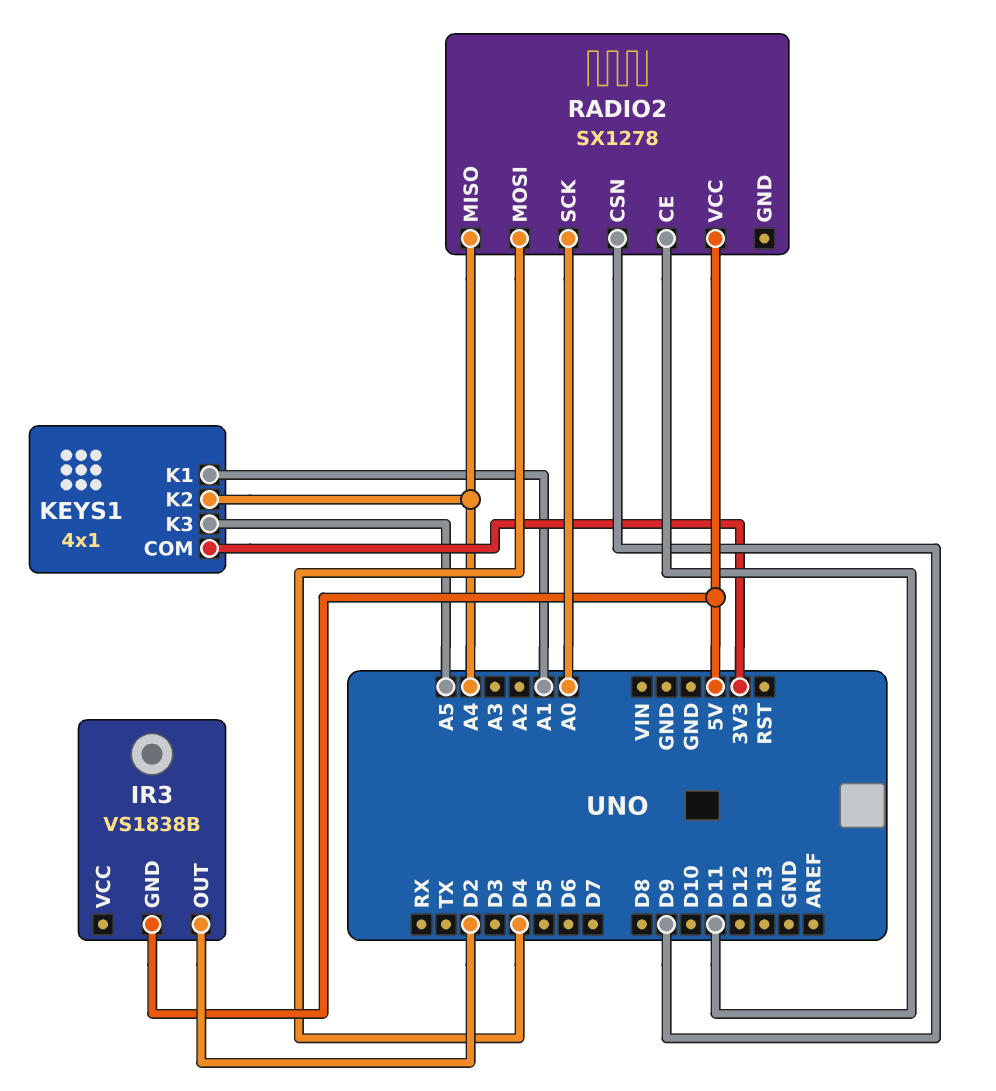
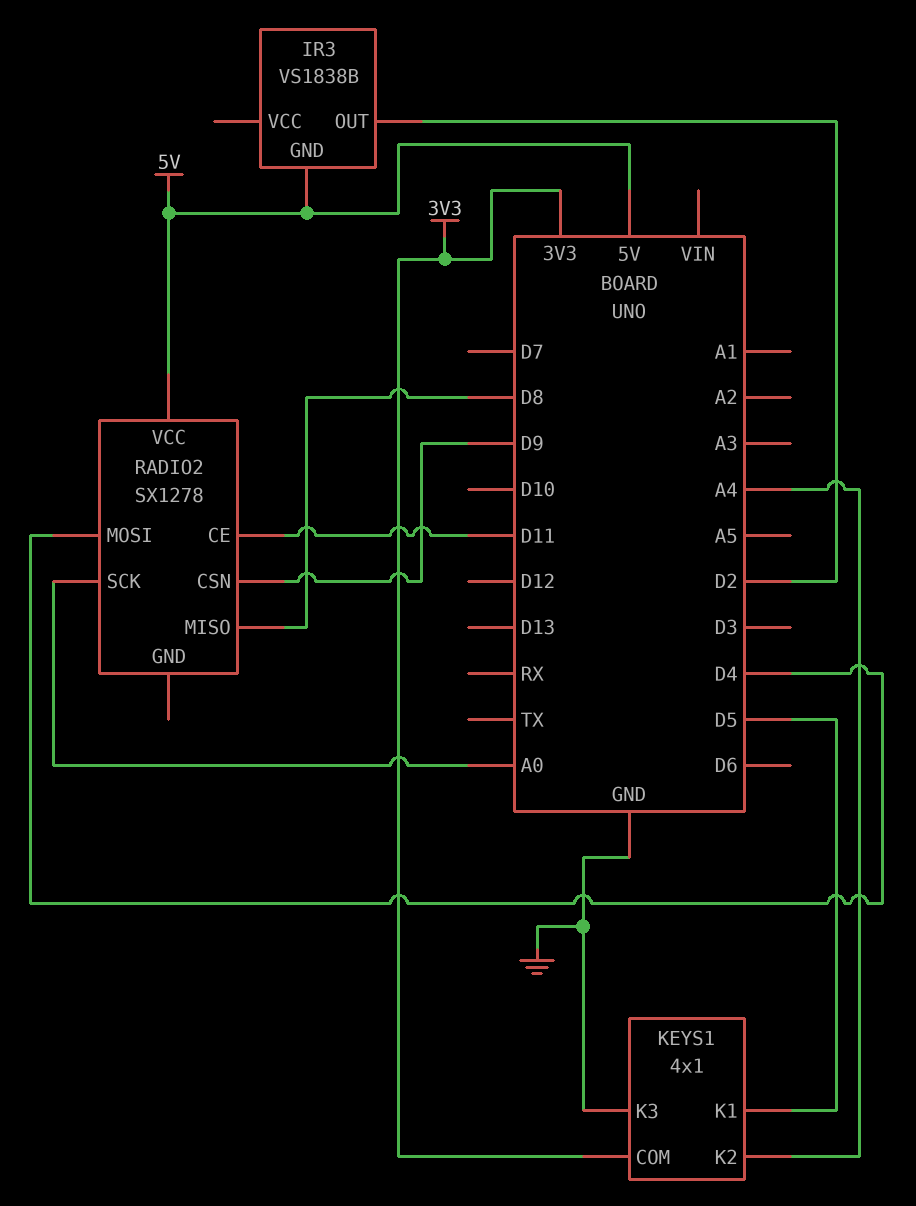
KEYS1 pin K1: A1 -> D5
KEYS1 pin K3: A5 -> GND
RADIO2 pin MISO: A4 -> D8

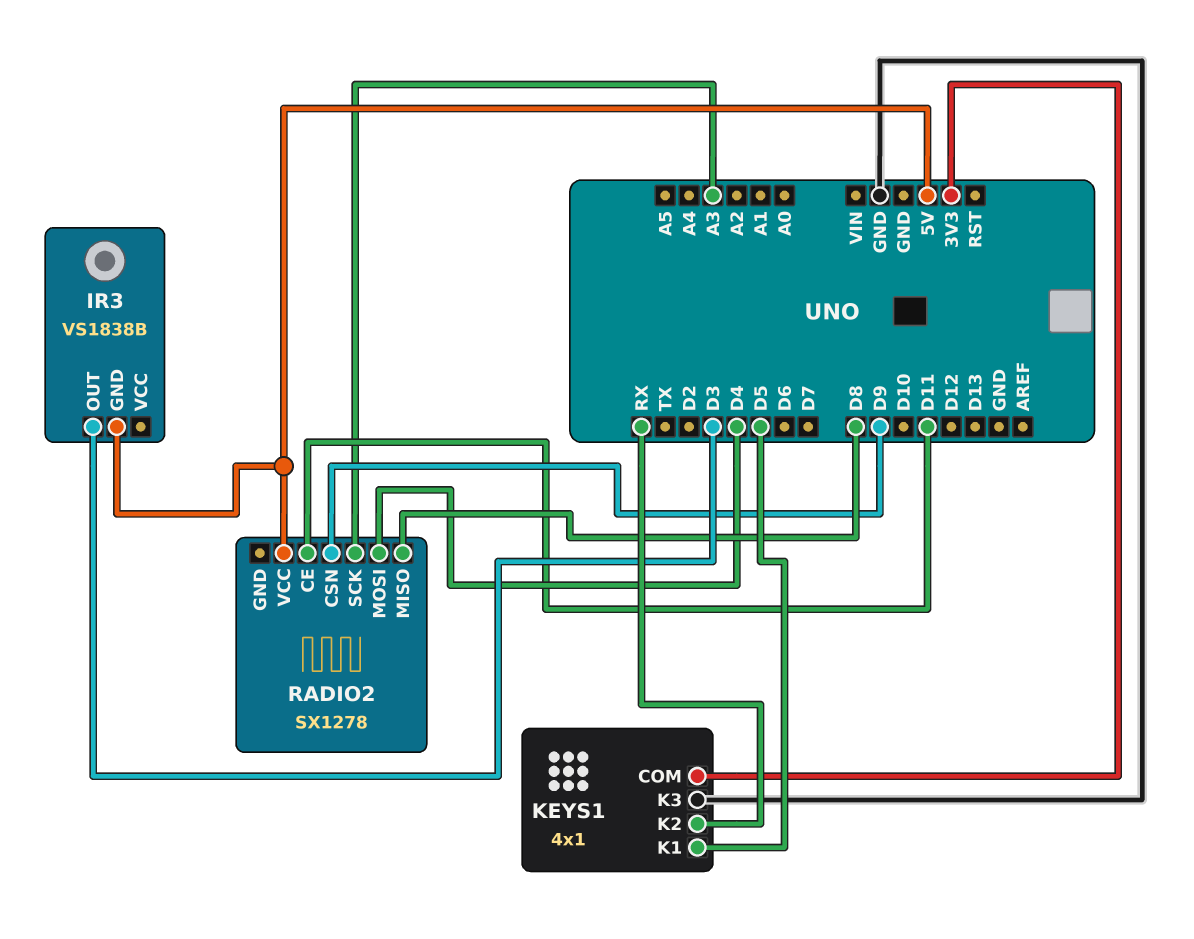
IR3 pin OUT: D2 -> D3
KEYS1 pin K2: A4 -> RX
RADIO2 pin SCK: A0 -> A3

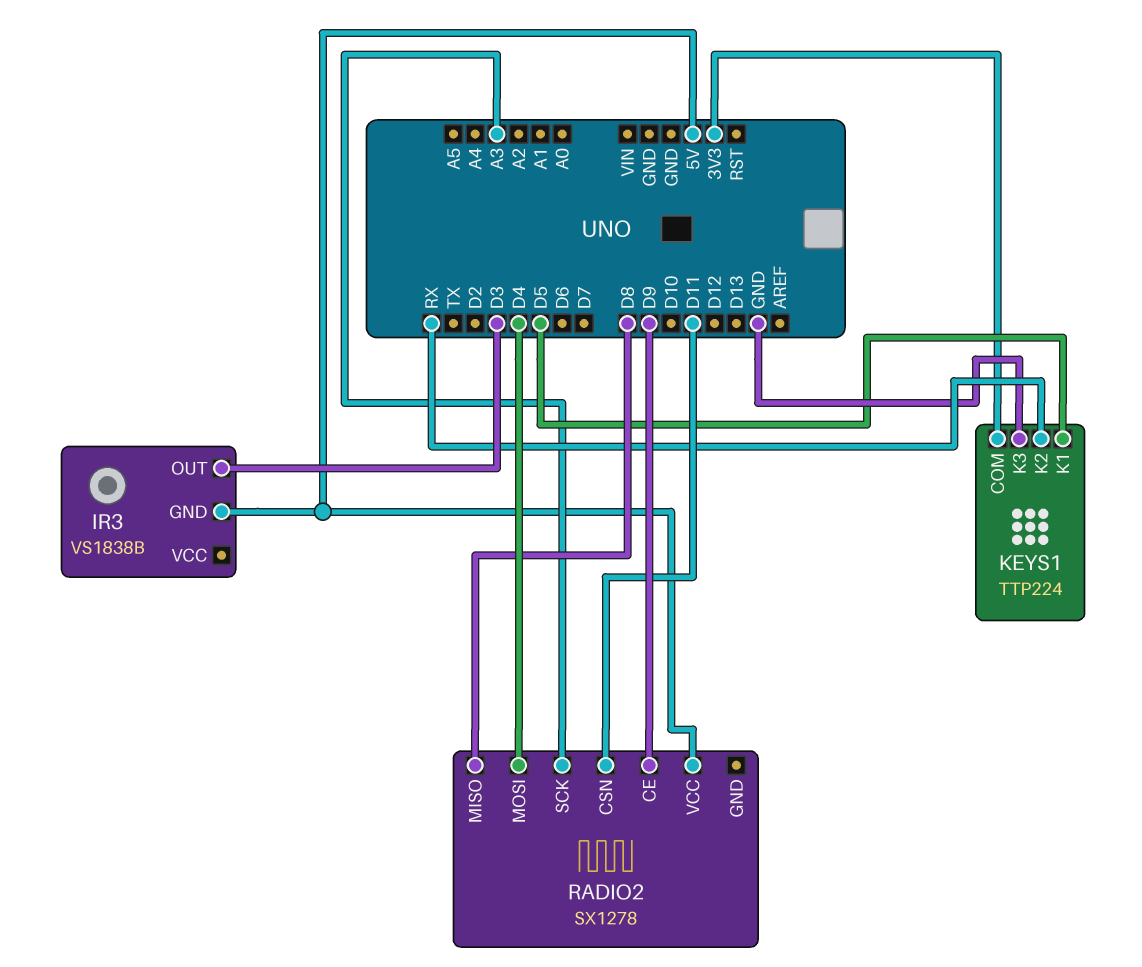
KEYS1: 4x1 -> TTP224
RADIO2 pin CE: D11 -> D9
RADIO2 pin CSN: D9 -> D11

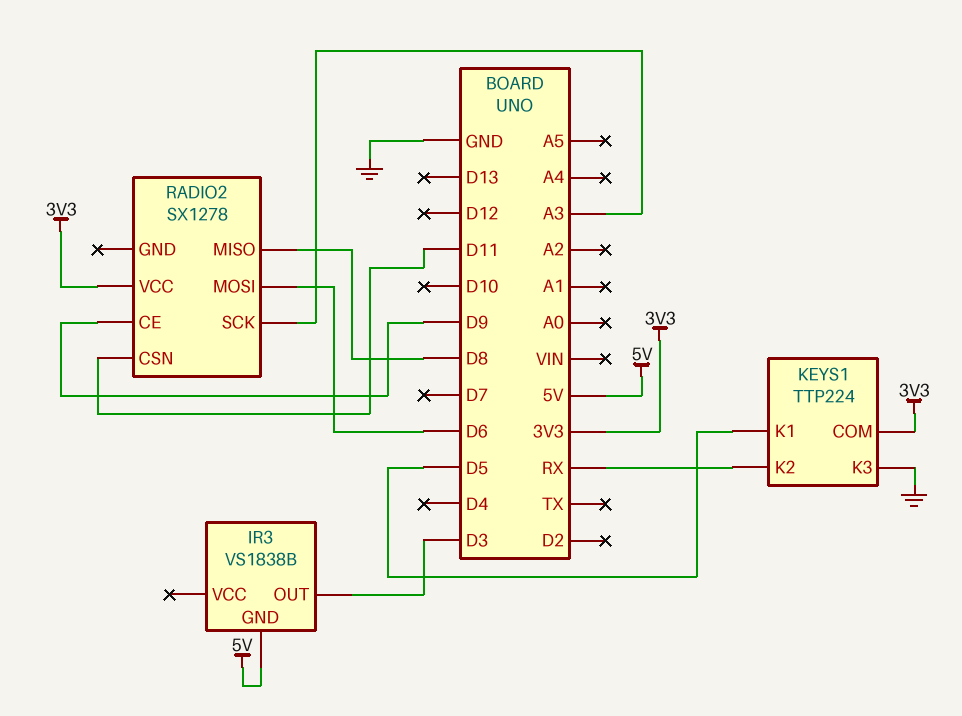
RADIO2 pin MOSI: D4 -> D6
RADIO2 pin VCC: 5V -> 3V3

